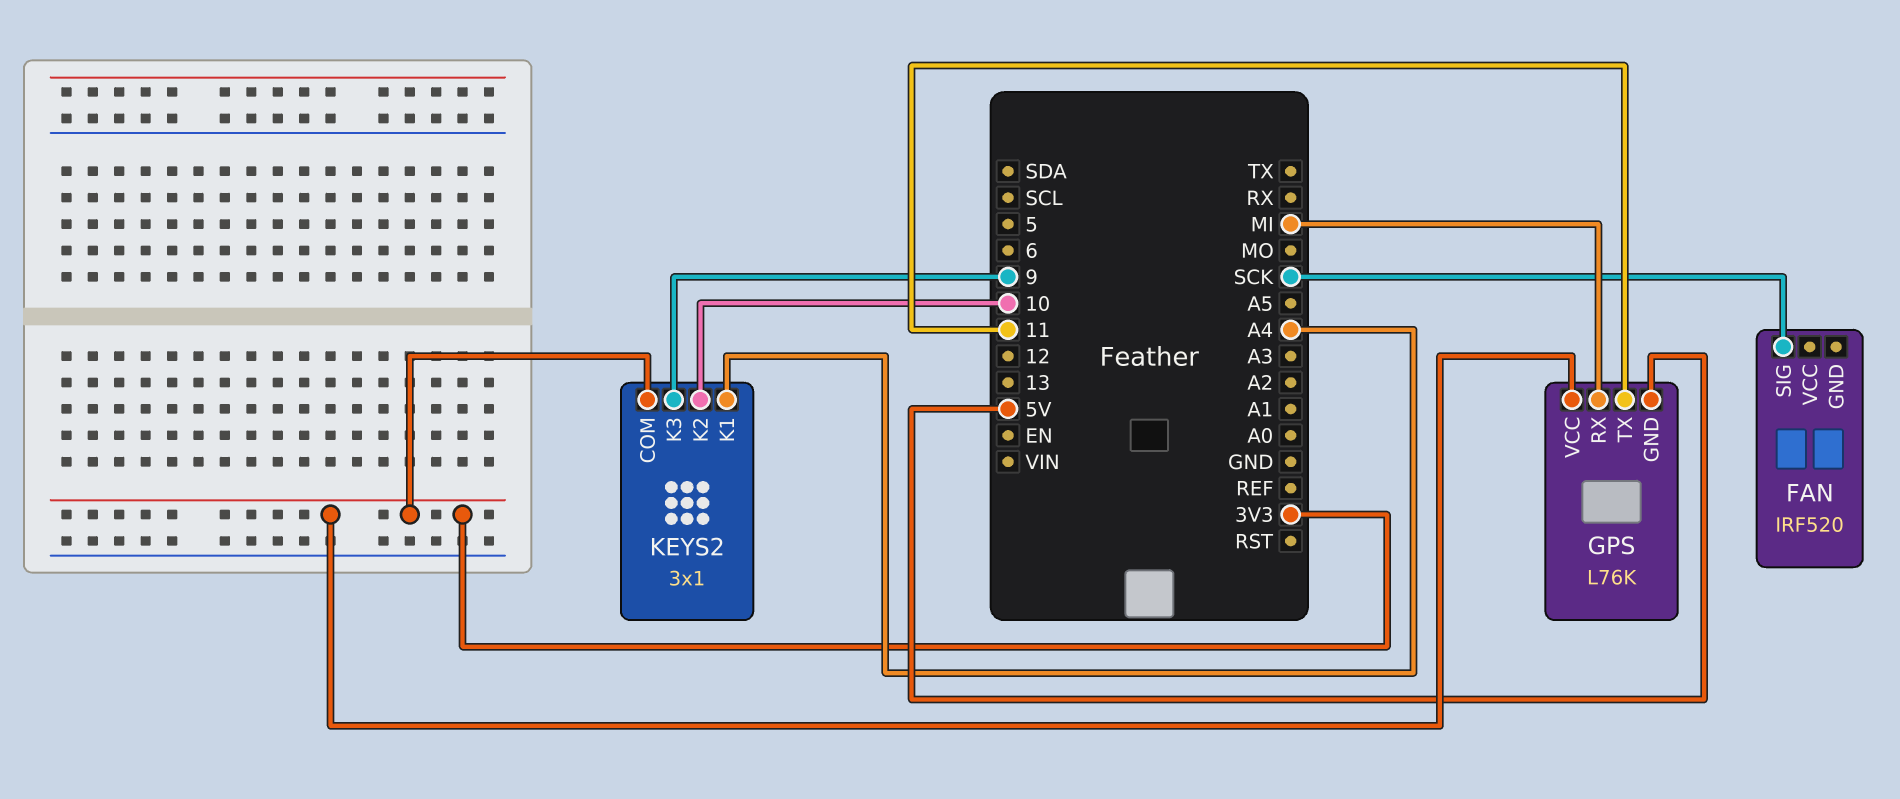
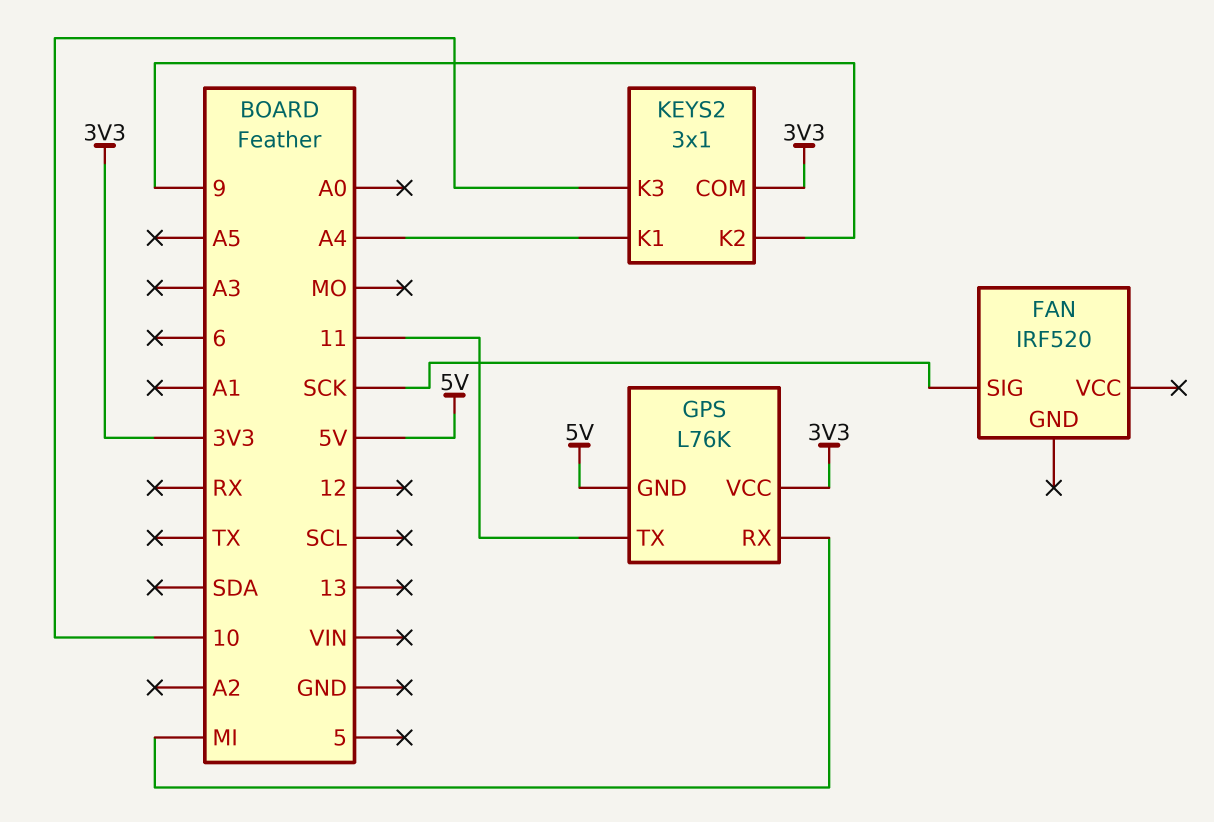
KEYS2 pin K2: 10 -> 9
KEYS2 pin K3: 9 -> 10

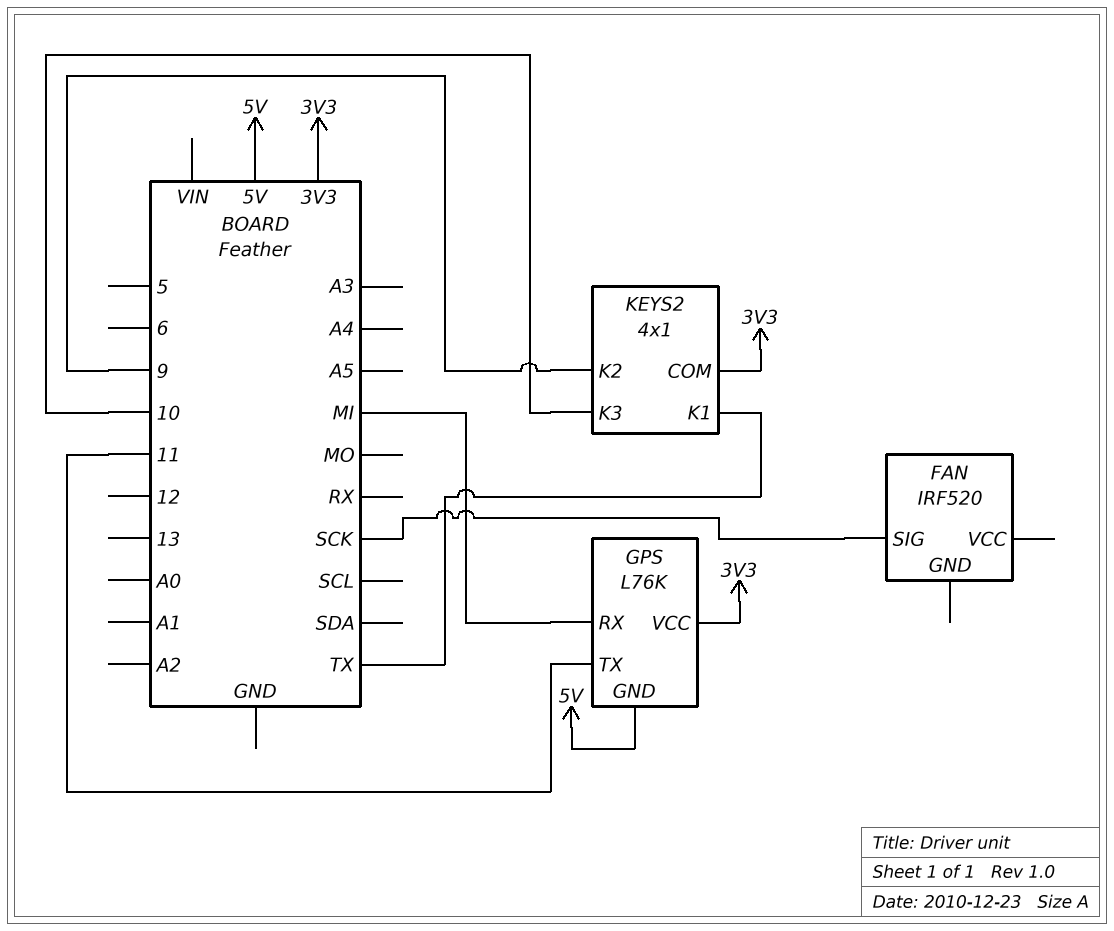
KEYS2: 3x1 -> 4x1
KEYS2 pin K1: A4 -> TX

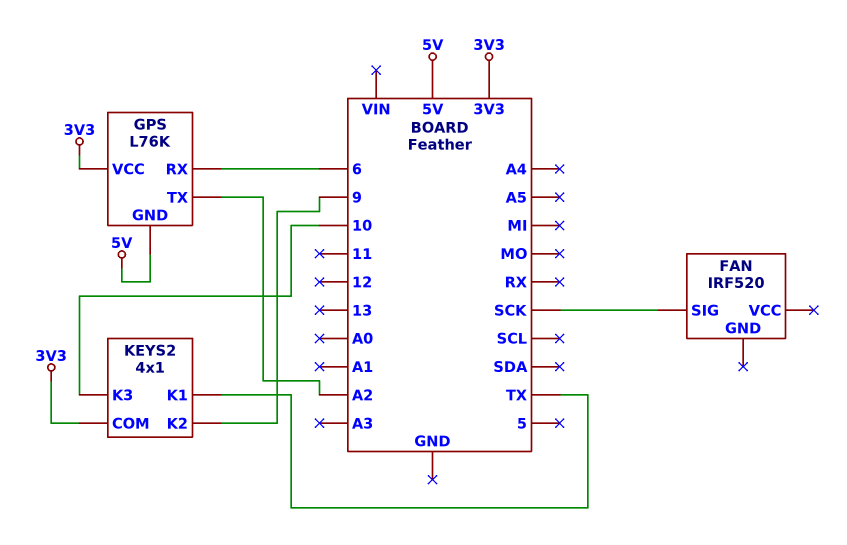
GPS pin RX: MI -> 6
GPS pin TX: 11 -> A2

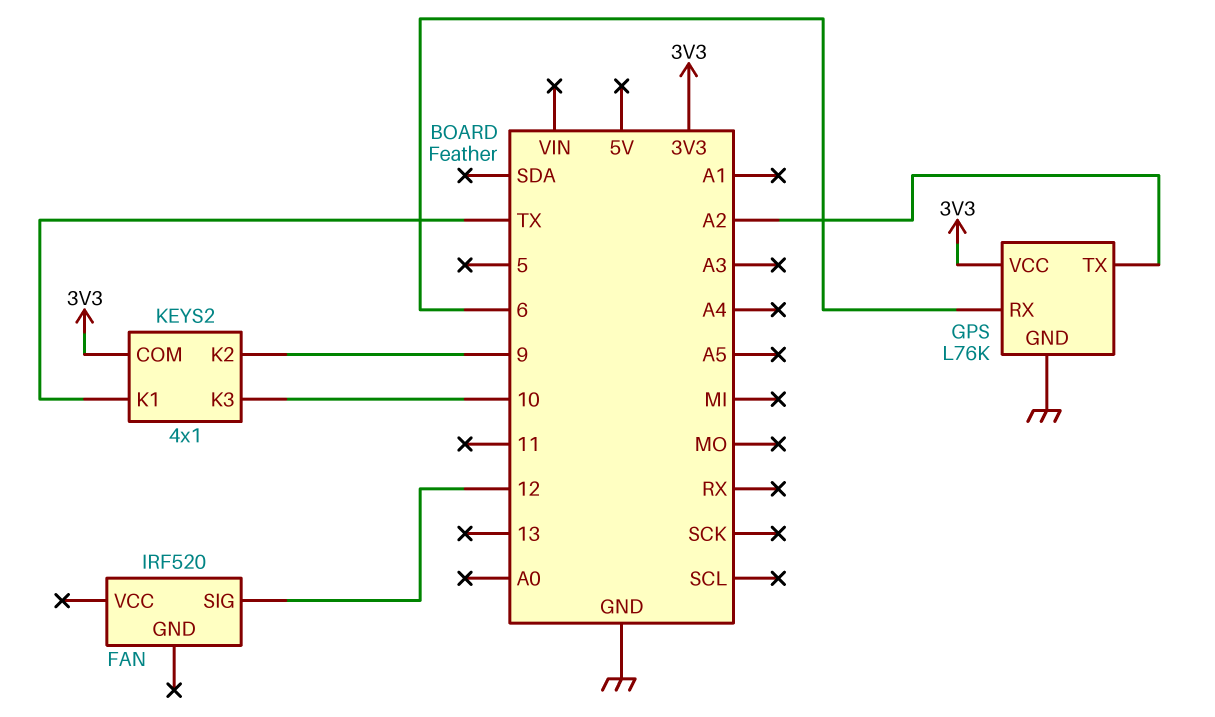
FAN pin SIG: SCK -> 12
GPS pin GND: 5V -> GND

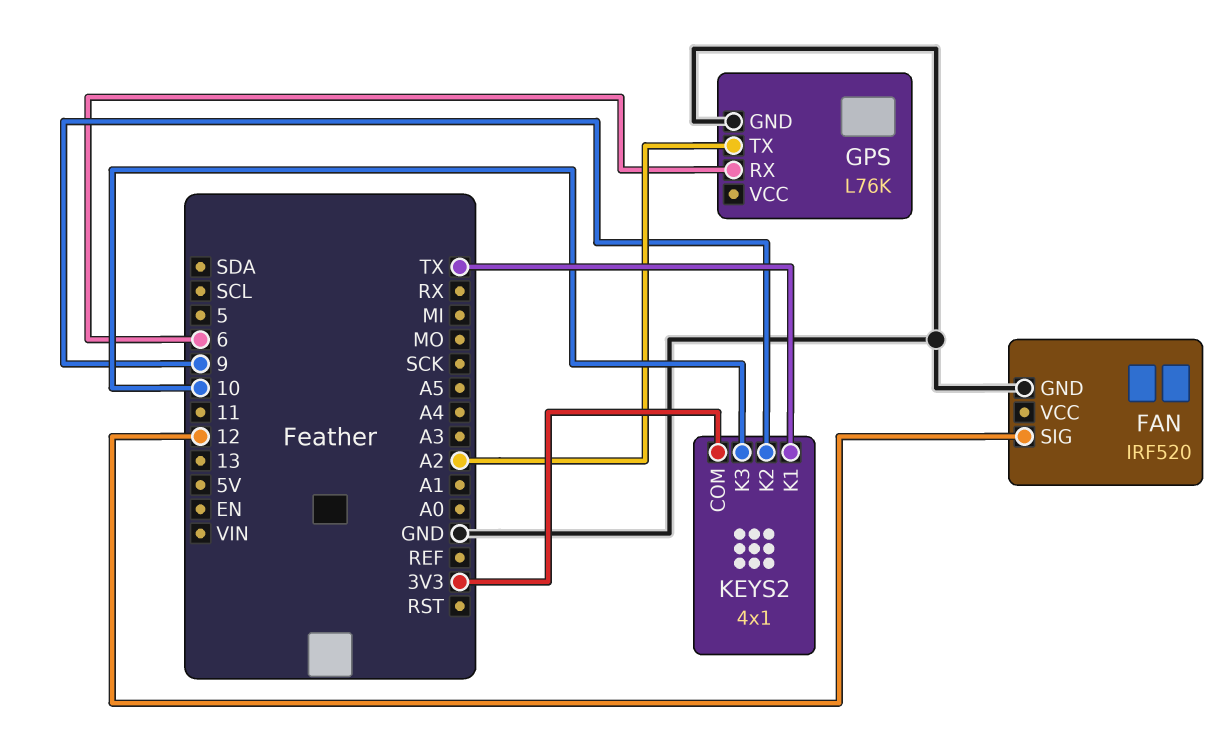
FAN pin GND: none -> GND
GPS pin VCC: 3V3 -> none

